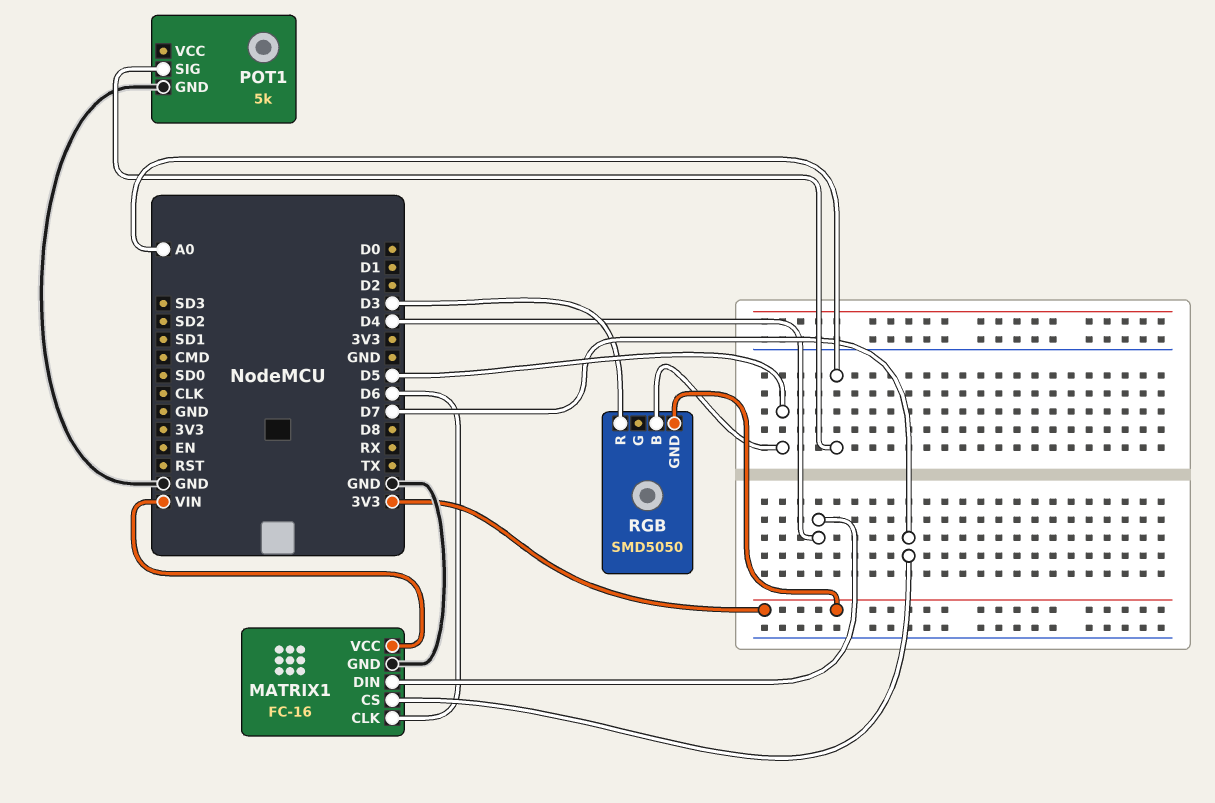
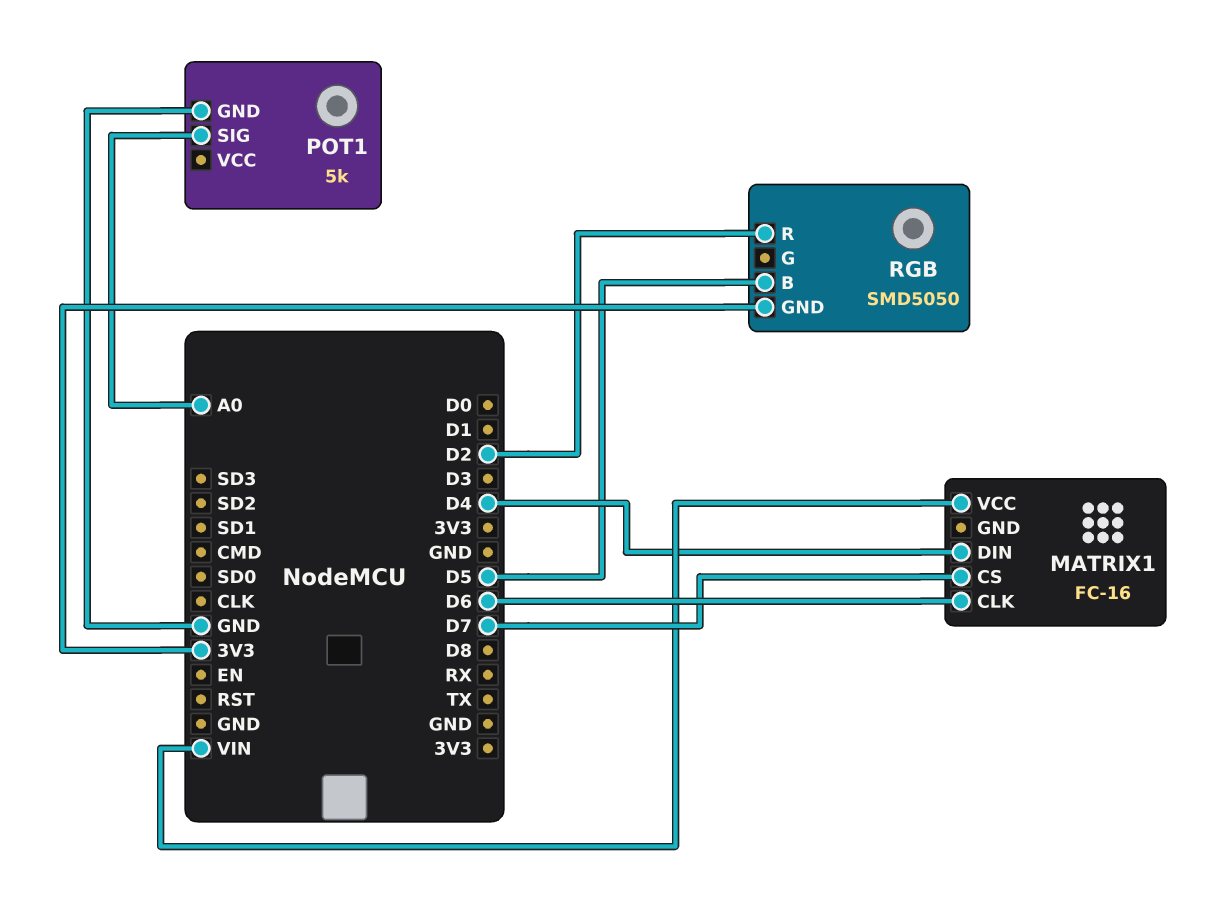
MATRIX1 pin GND: GND -> none
RGB pin R: D3 -> D2

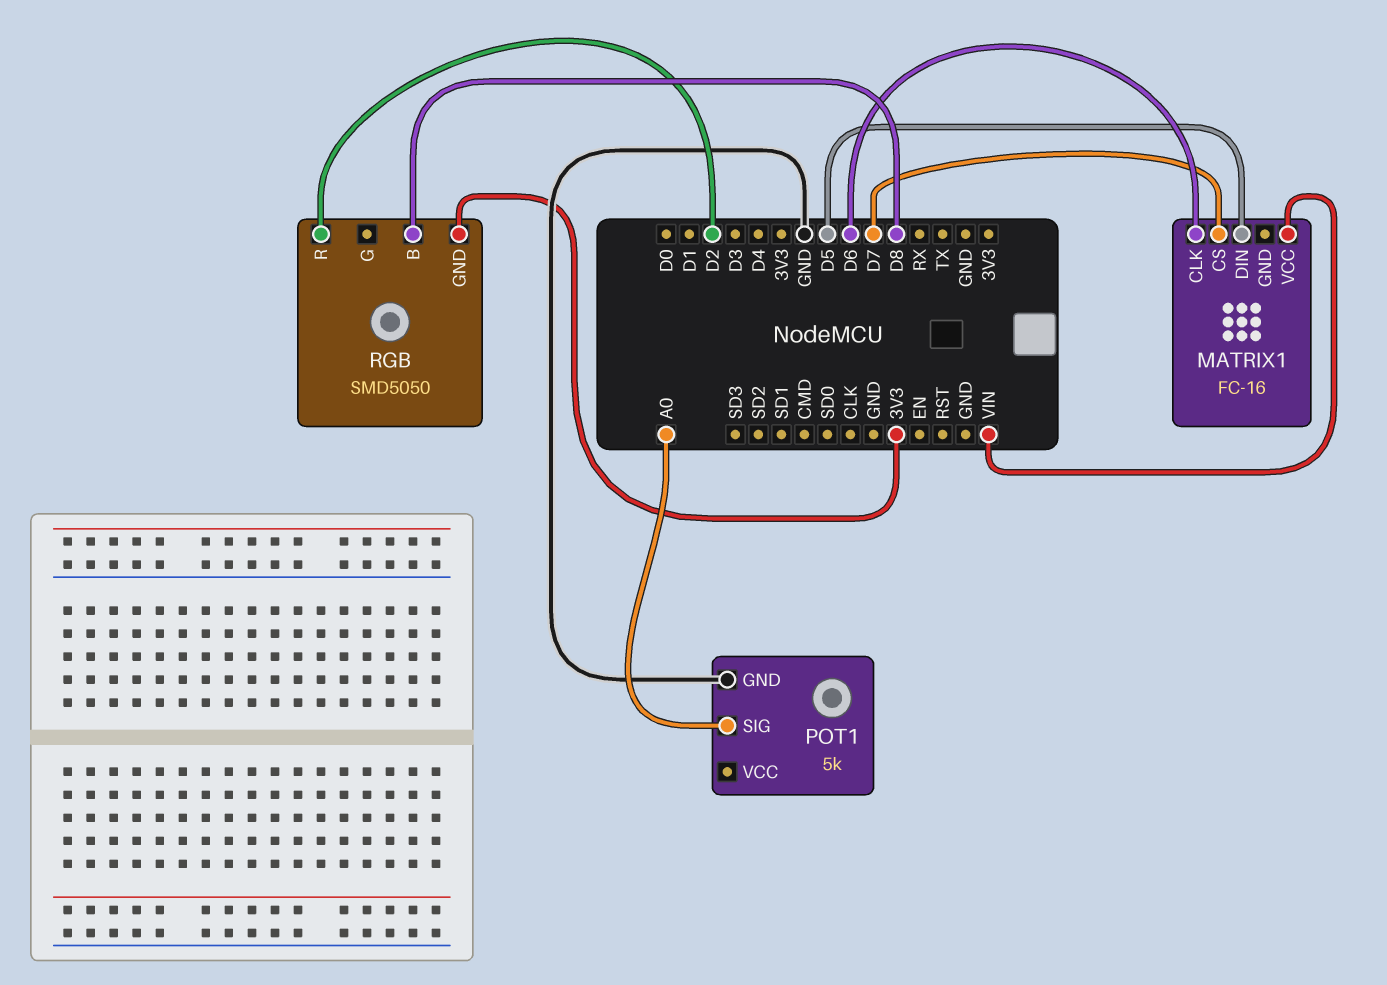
MATRIX1 pin DIN: D4 -> D5
RGB pin B: D5 -> D8

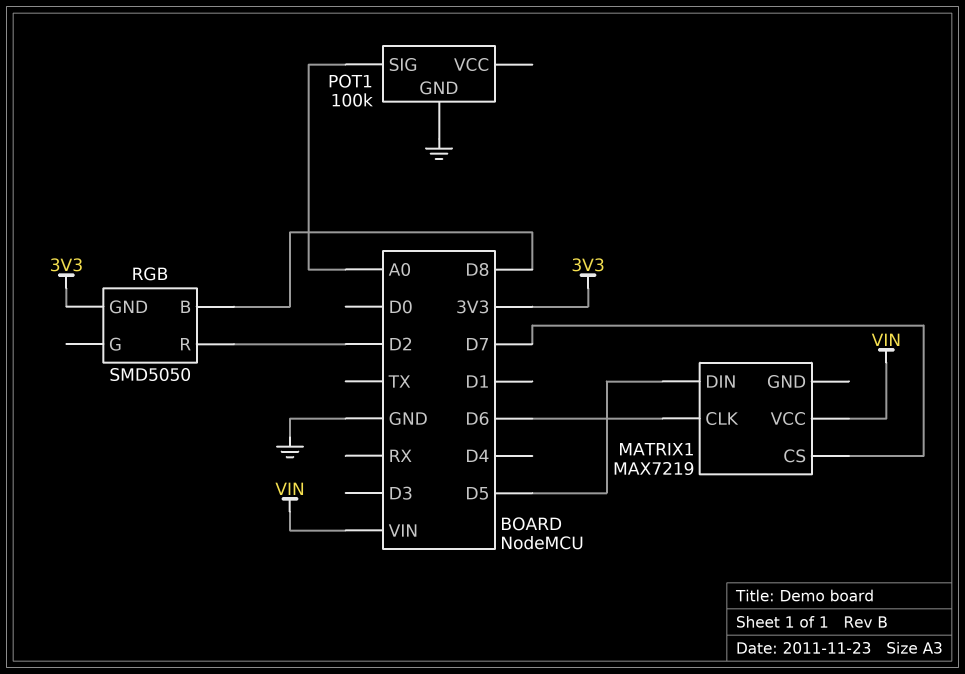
MATRIX1: FC-16 -> MAX7219
POT1: 5k -> 100k

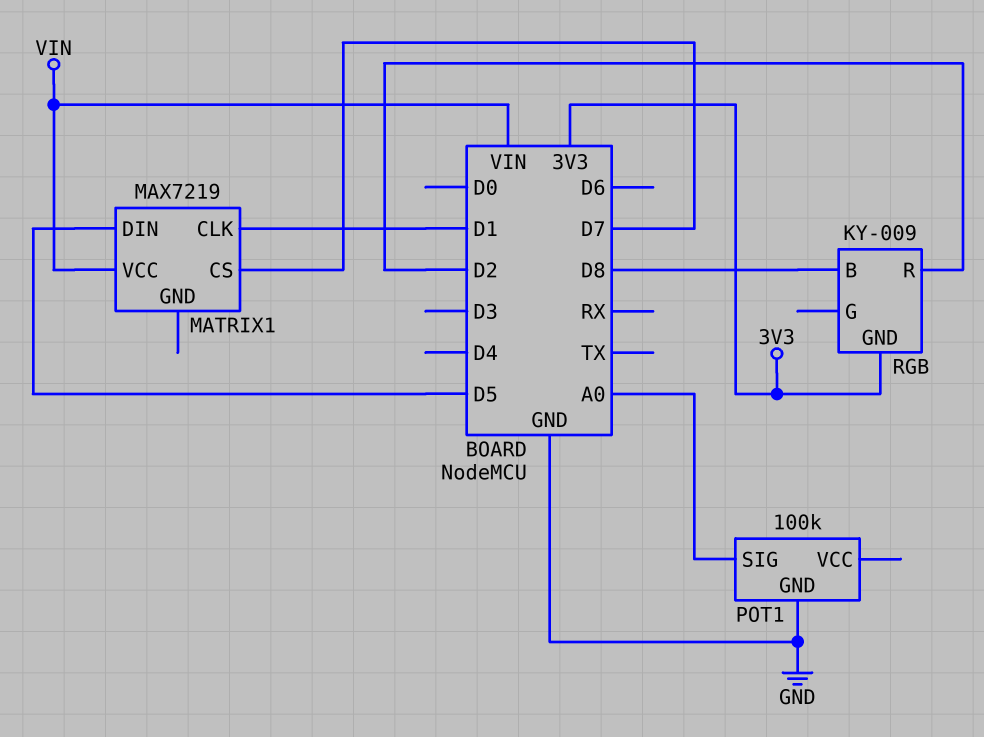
MATRIX1 pin CLK: D6 -> D1
RGB: SMD5050 -> KY-009

